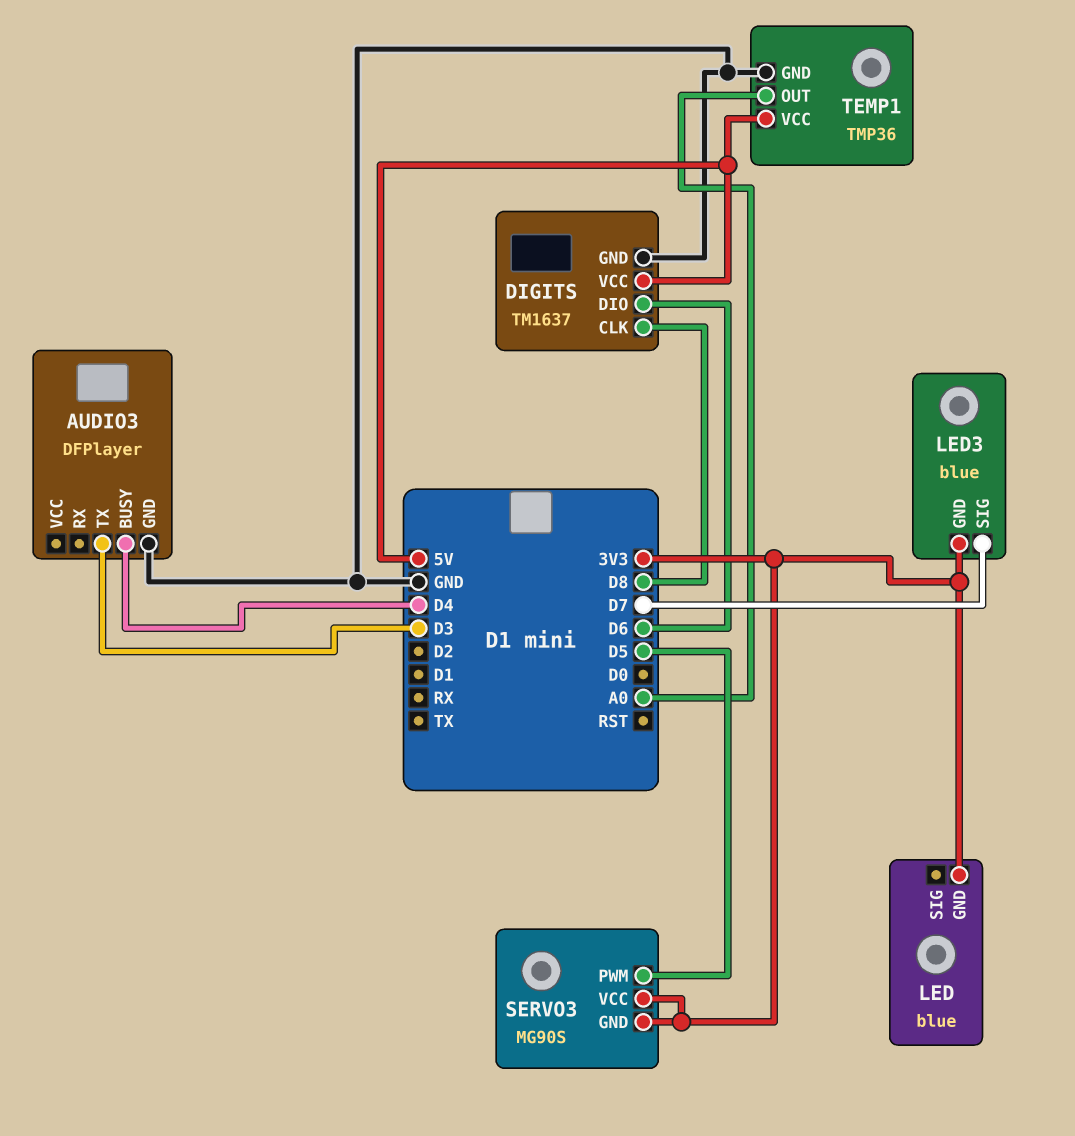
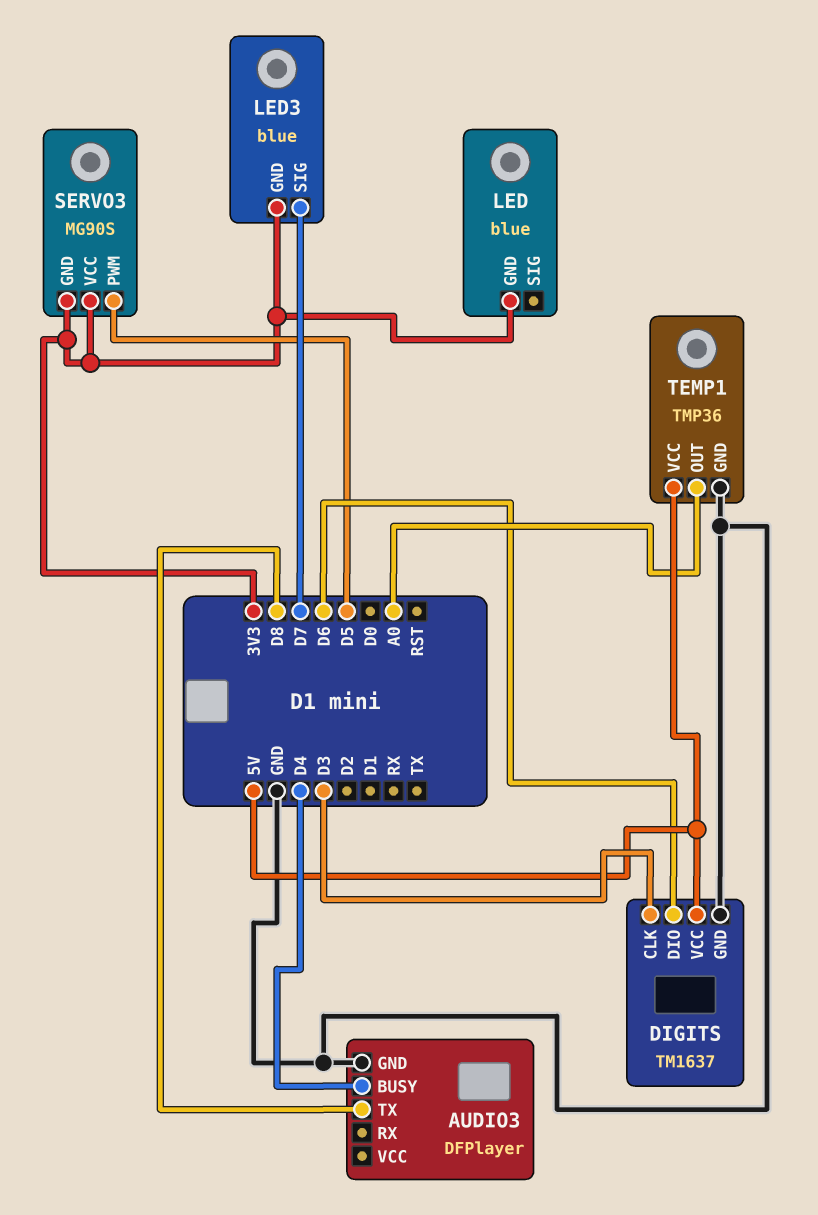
AUDIO3 pin TX: D3 -> D8
DIGITS pin CLK: D8 -> D3

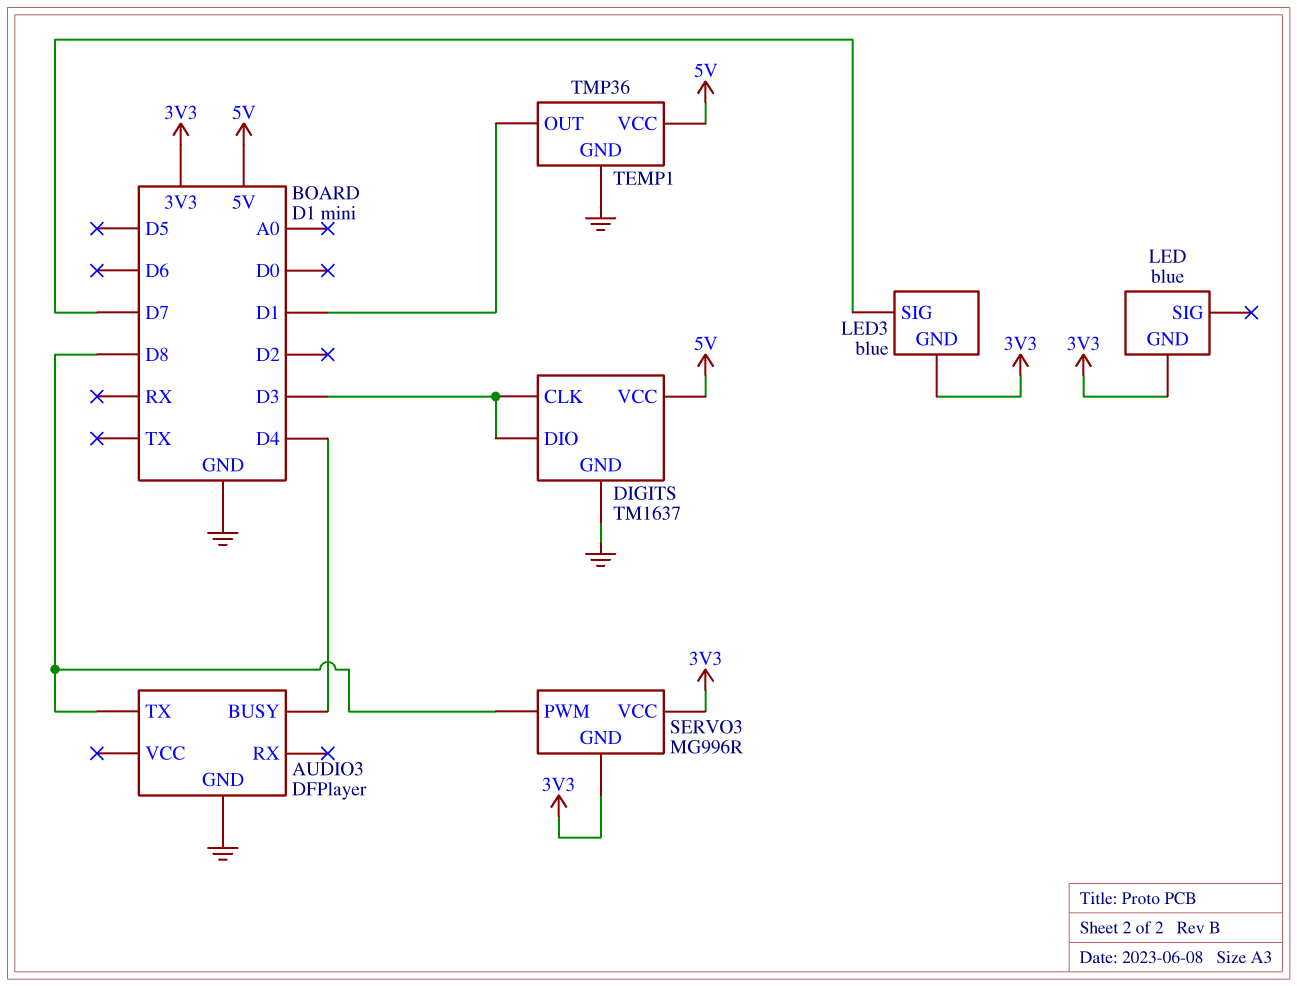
DIGITS pin DIO: D6 -> D3
SERVO3: MG90S -> MG996R
SERVO3 pin PWM: D5 -> D8
TEMP1 pin OUT: A0 -> D1

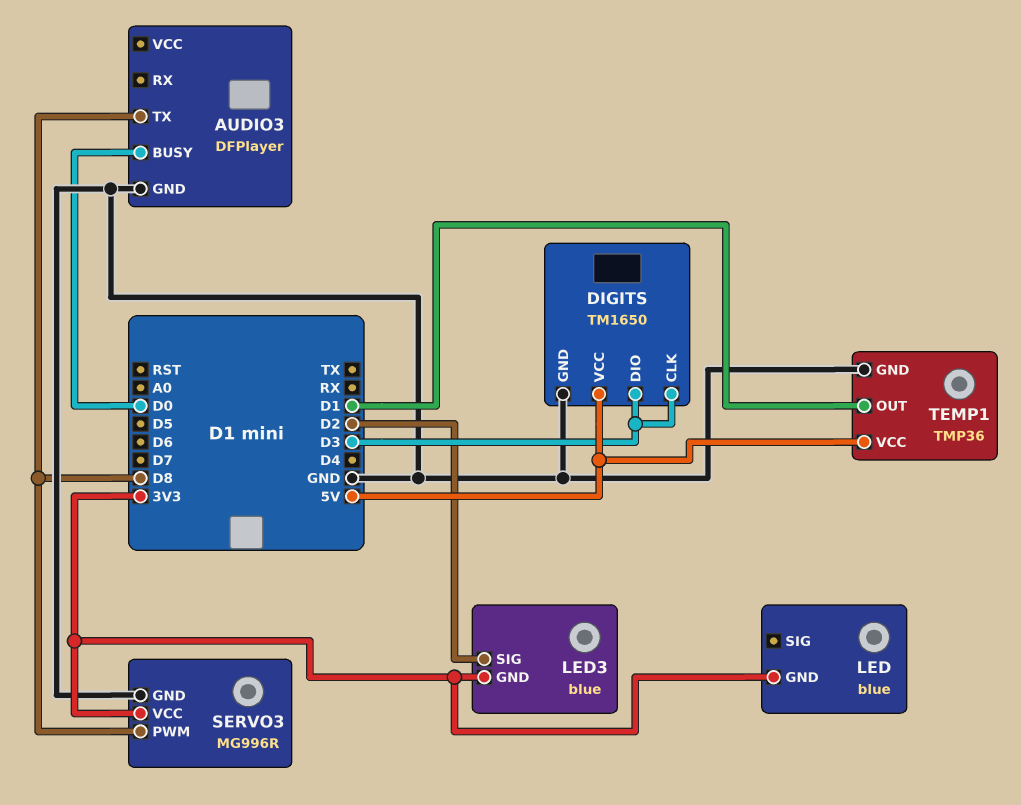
AUDIO3 pin BUSY: D4 -> D0
DIGITS: TM1637 -> TM1650
LED3 pin SIG: D7 -> D2
SERVO3 pin GND: 3V3 -> GND

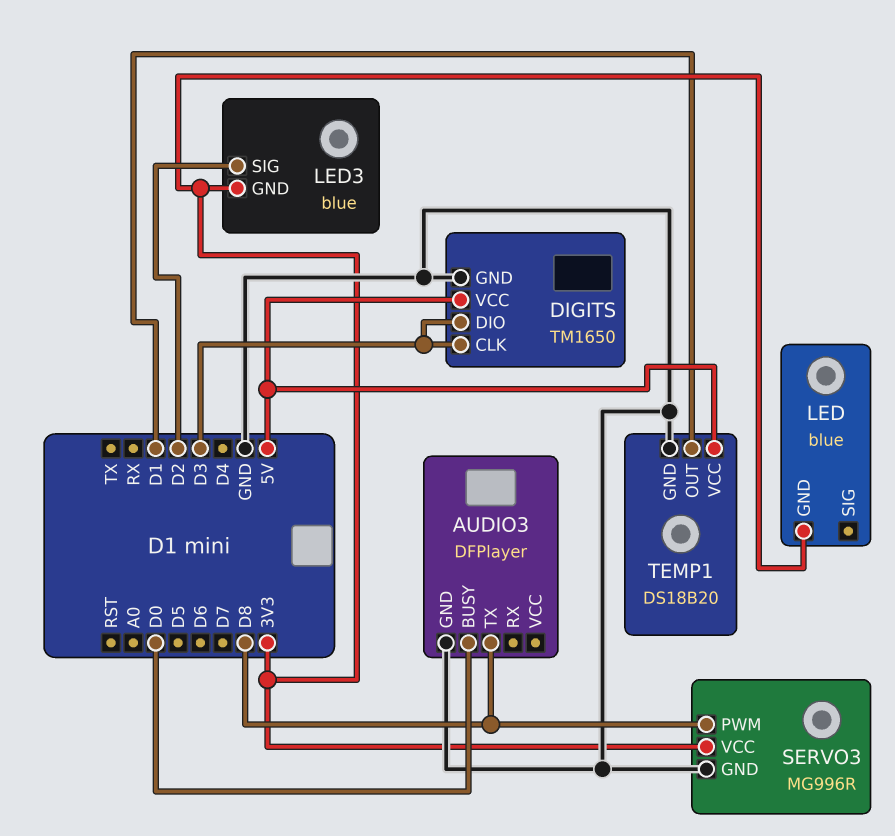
TEMP1: TMP36 -> DS18B20

